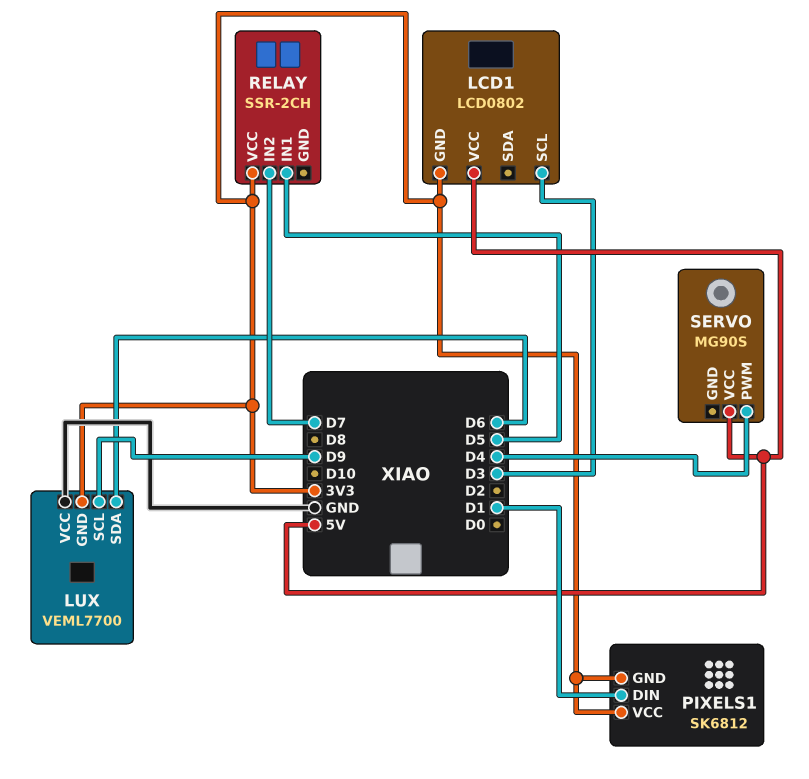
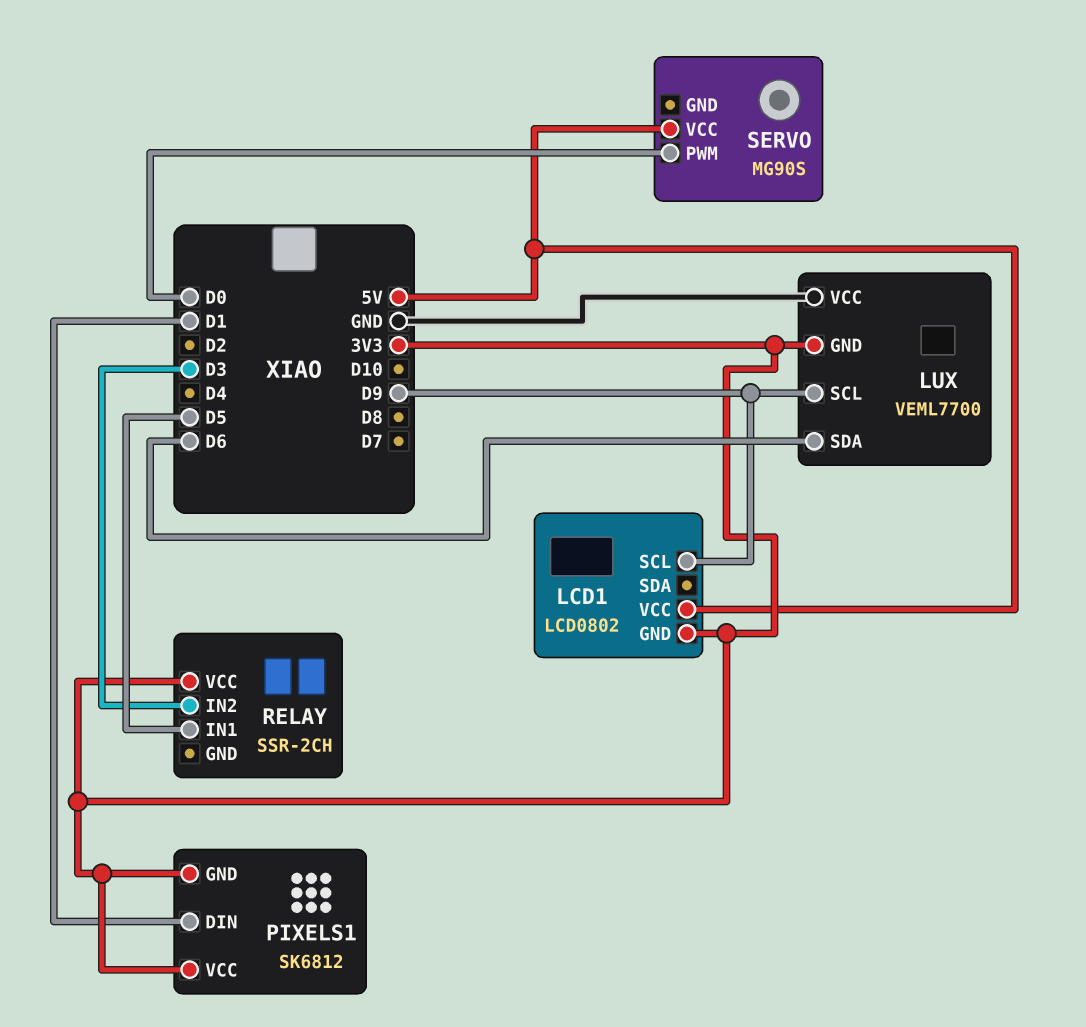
LCD1 pin SCL: D3 -> D9
RELAY pin IN2: D7 -> D3
SERVO pin PWM: D4 -> D0

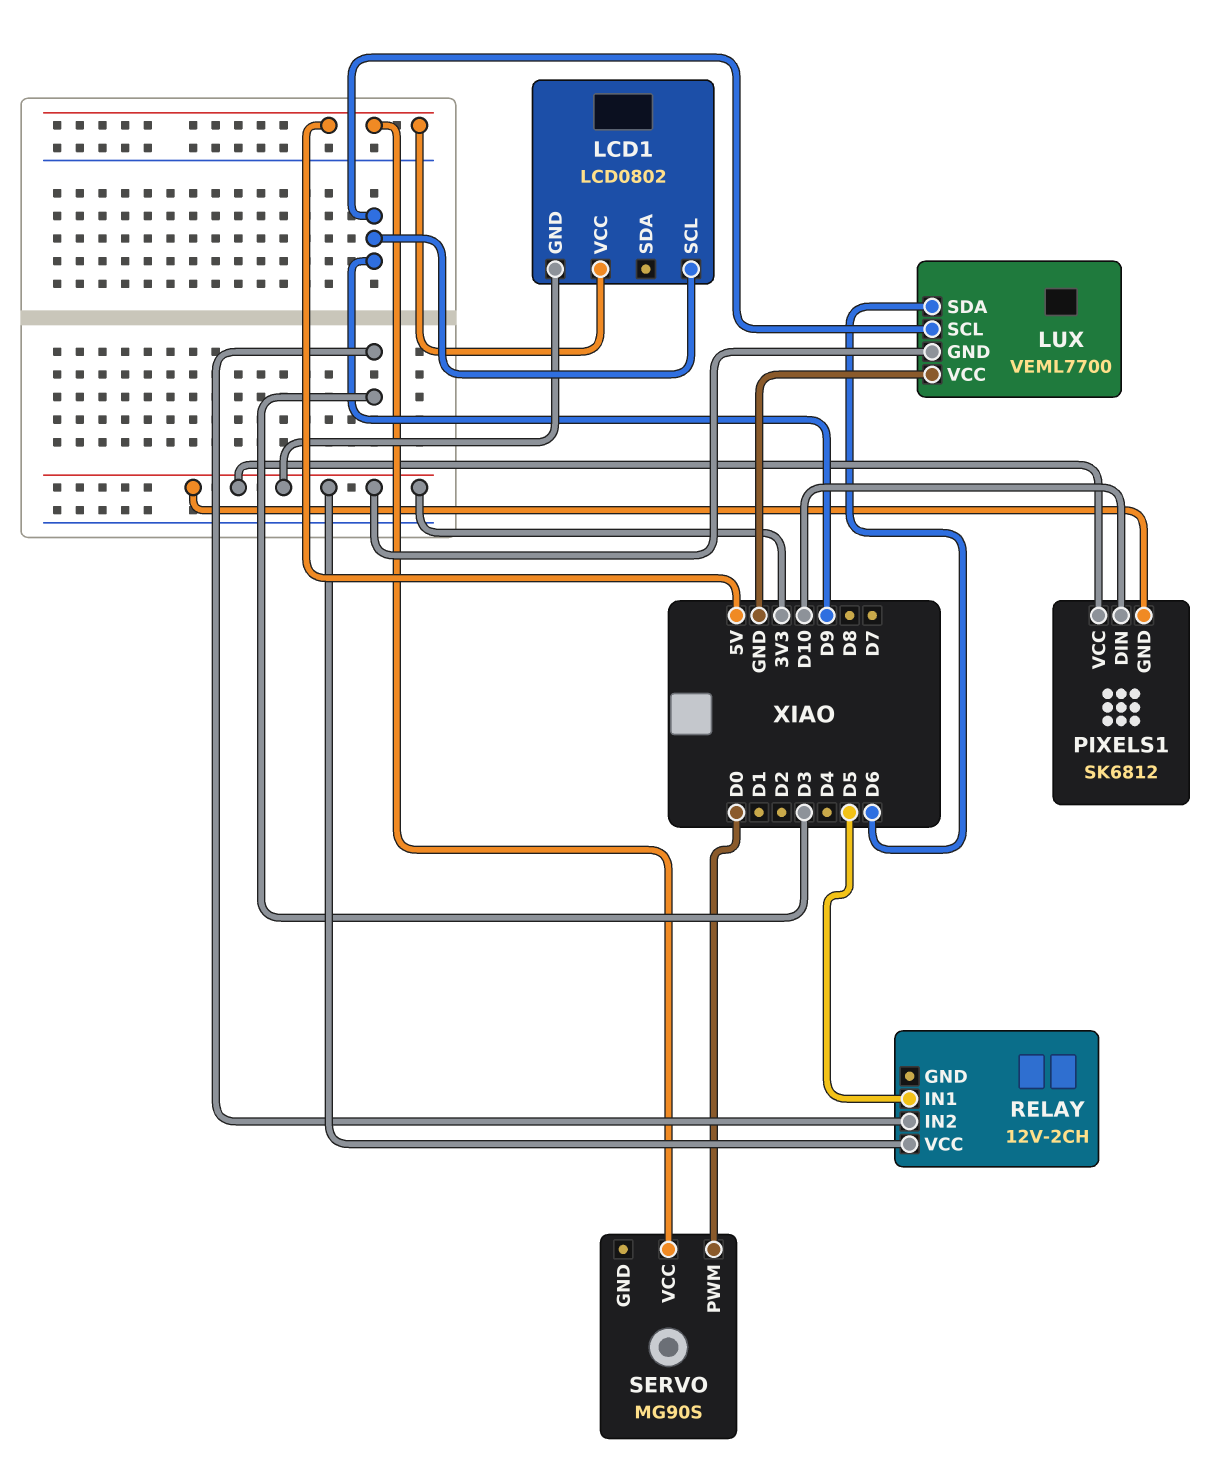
PIXELS1 pin DIN: D1 -> D10
RELAY: SSR-2CH -> 12V-2CH

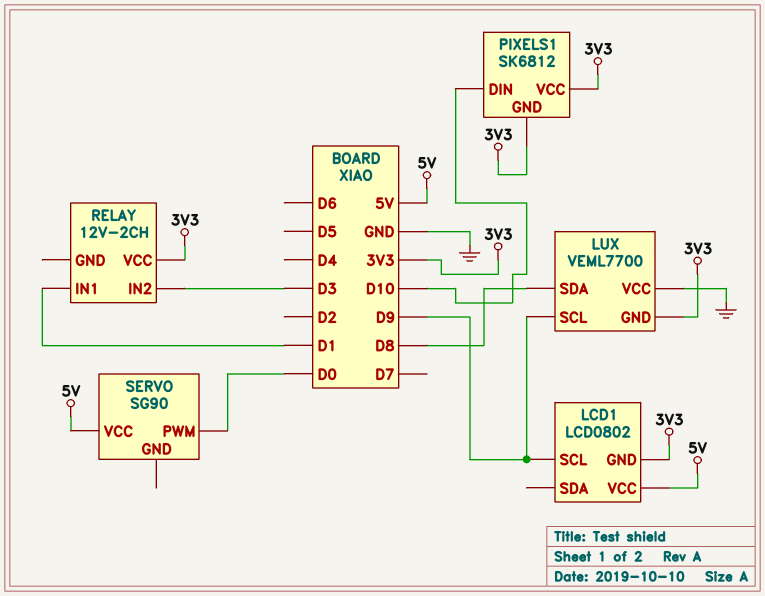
LUX pin SDA: D6 -> D8
RELAY pin IN1: D5 -> D1
SERVO: MG90S -> SG90

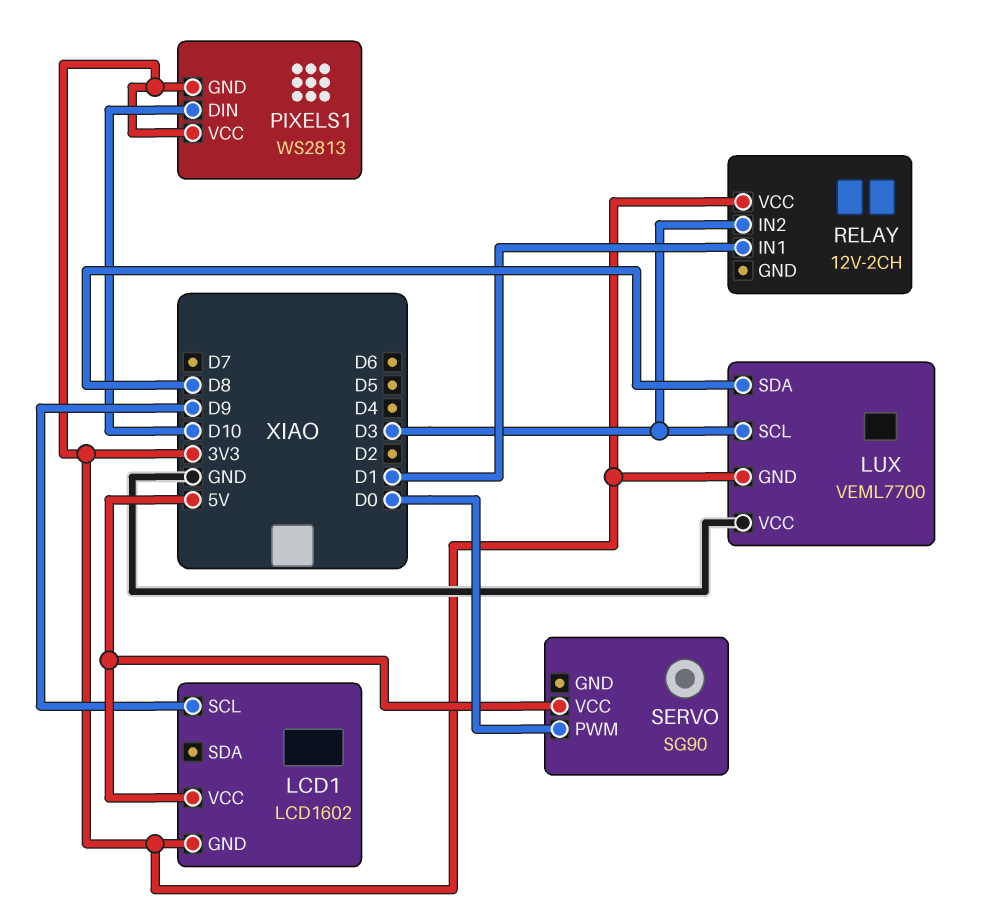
LCD1: LCD0802 -> LCD1602
LUX pin SCL: D9 -> D3
PIXELS1: SK6812 -> WS2813

